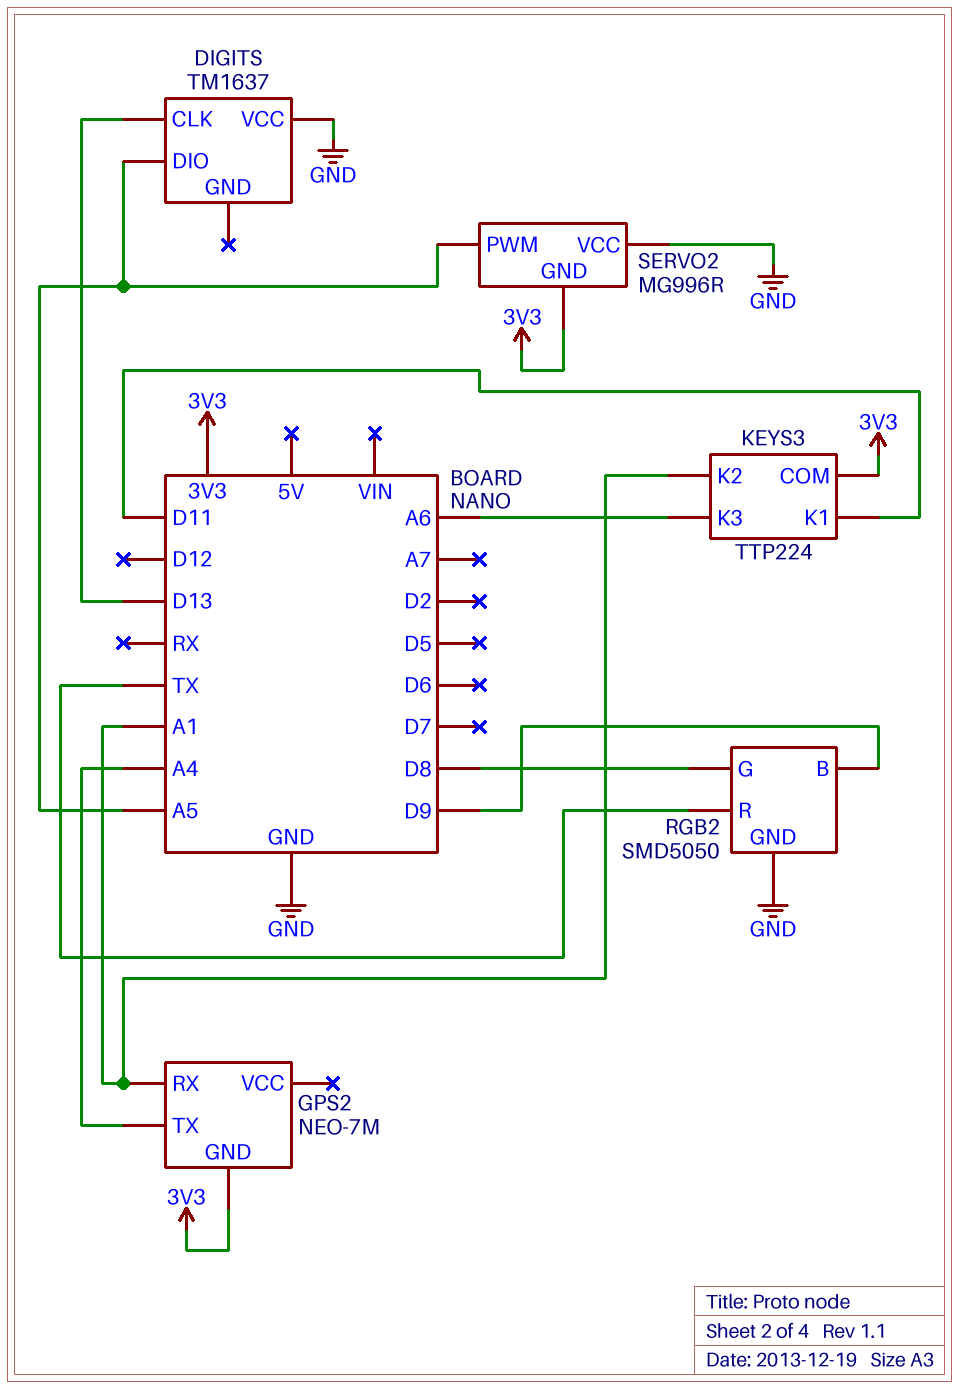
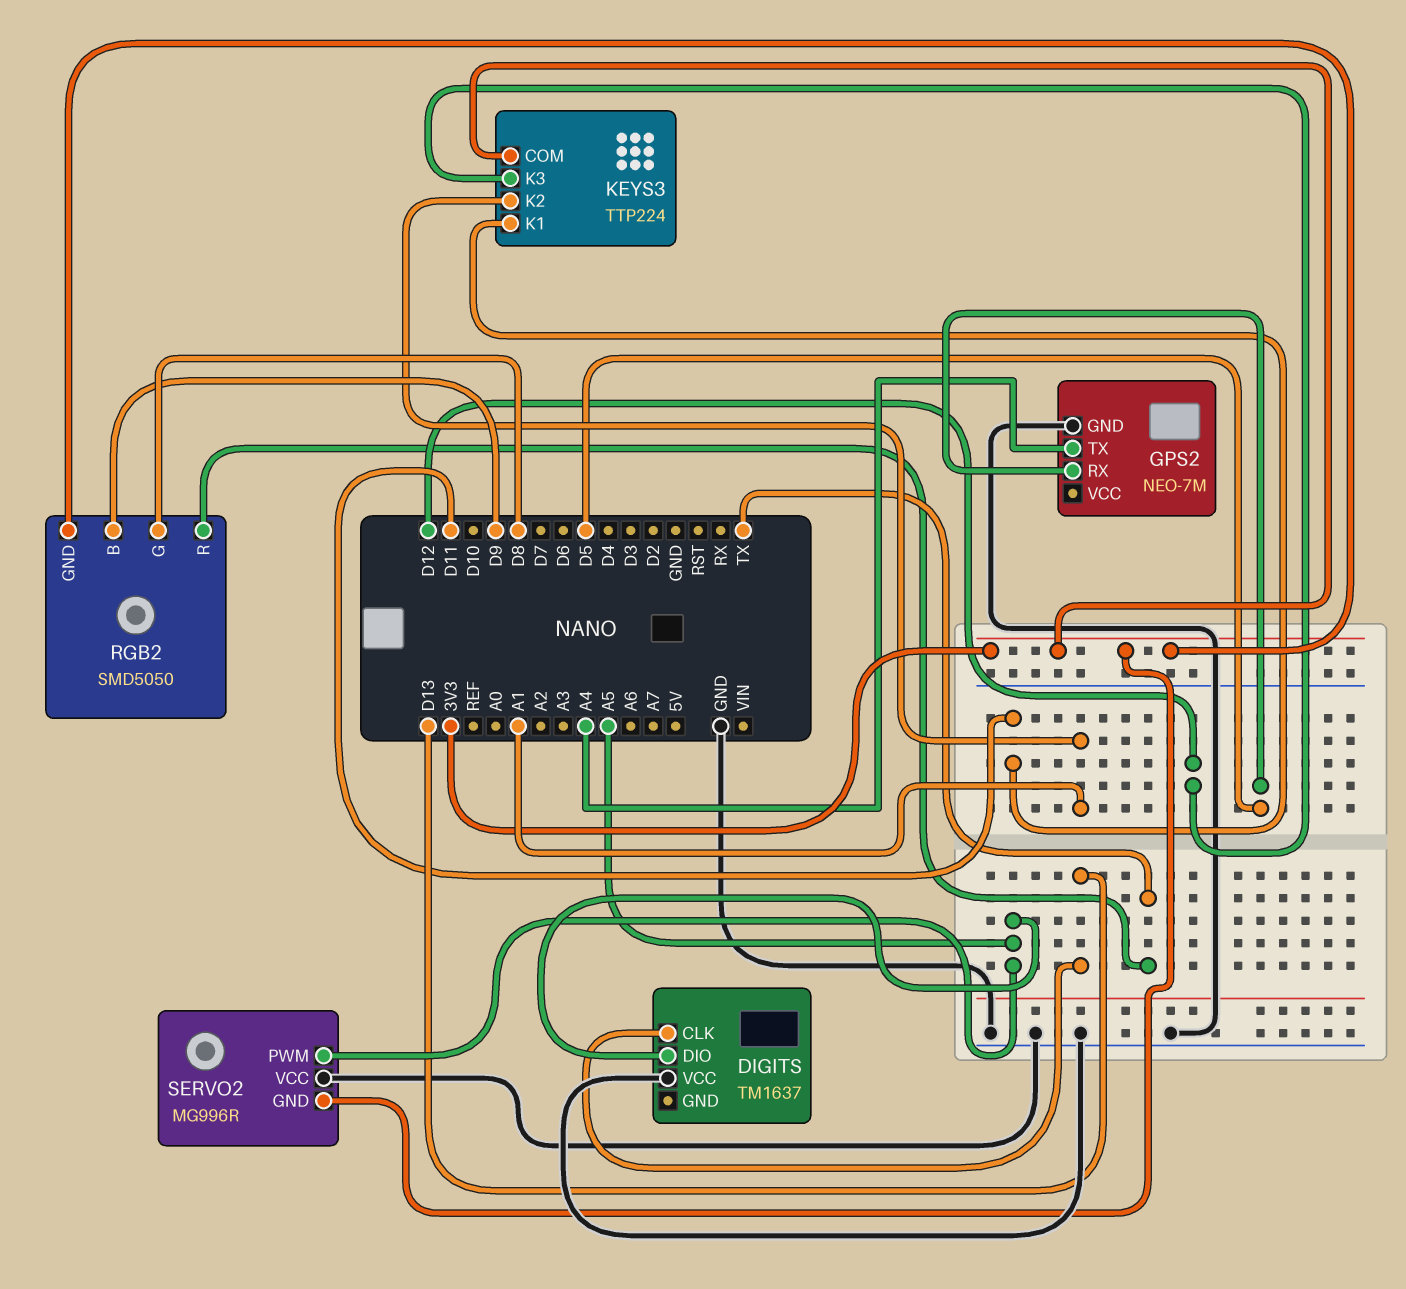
GPS2 pin GND: 3V3 -> GND
GPS2 pin RX: A1 -> D5
KEYS3 pin K3: A6 -> D12
RGB2 pin GND: GND -> 3V3

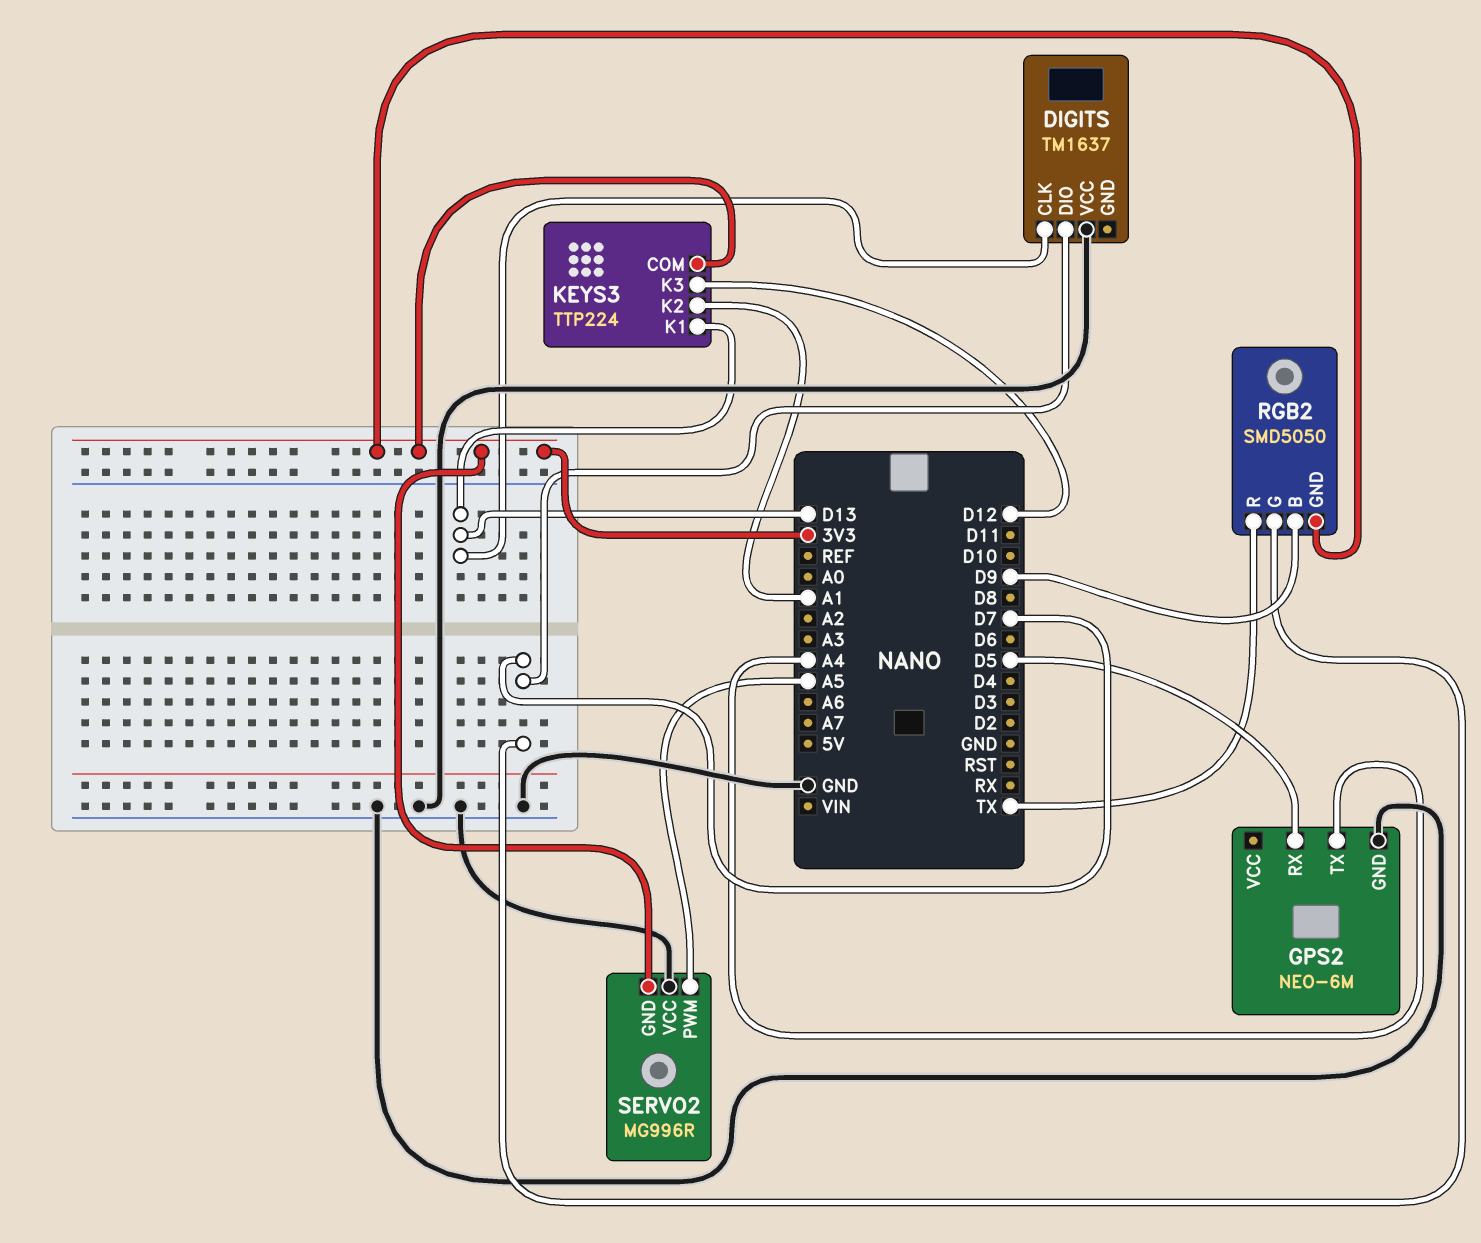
DIGITS pin DIO: A5 -> D7
GPS2: NEO-7M -> NEO-6M
KEYS3 pin K1: D11 -> D13
RGB2 pin G: D8 -> D7

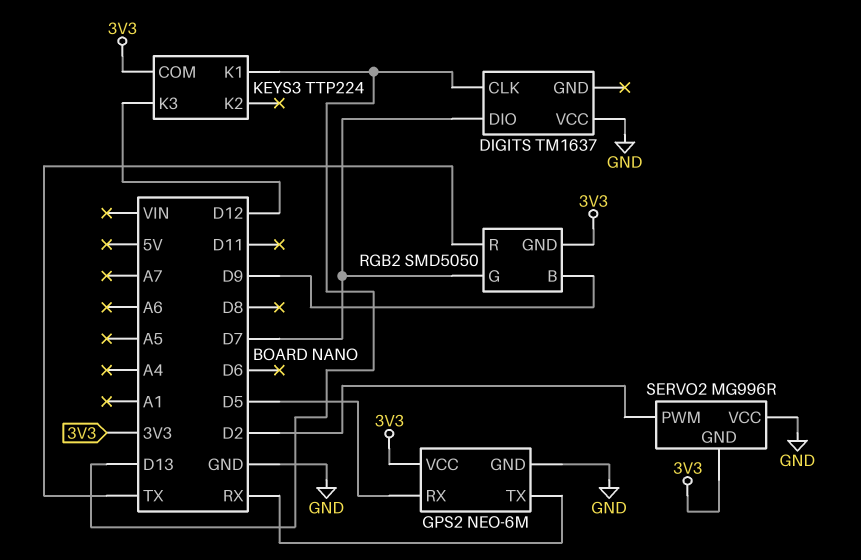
GPS2 pin TX: A4 -> RX
GPS2 pin VCC: none -> 3V3
KEYS3 pin K2: A1 -> none
SERVO2 pin PWM: A5 -> D2

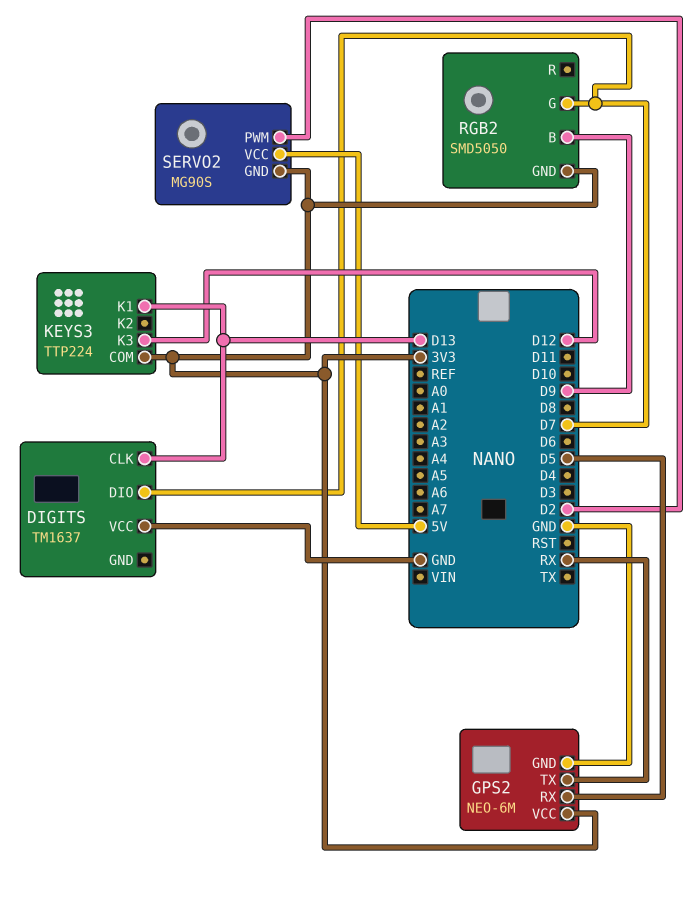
RGB2 pin R: TX -> none
SERVO2: MG996R -> MG90S
SERVO2 pin VCC: GND -> 5V

